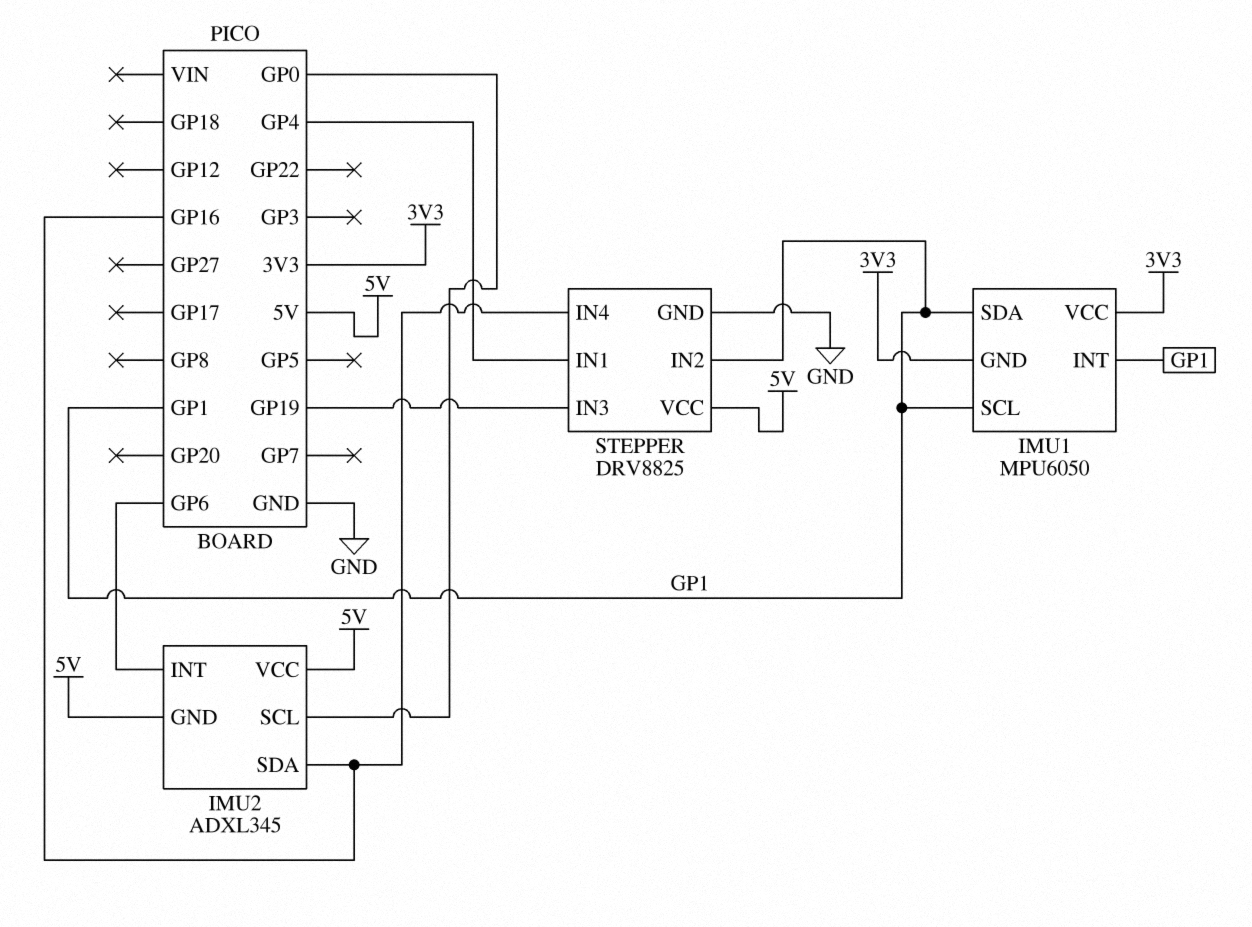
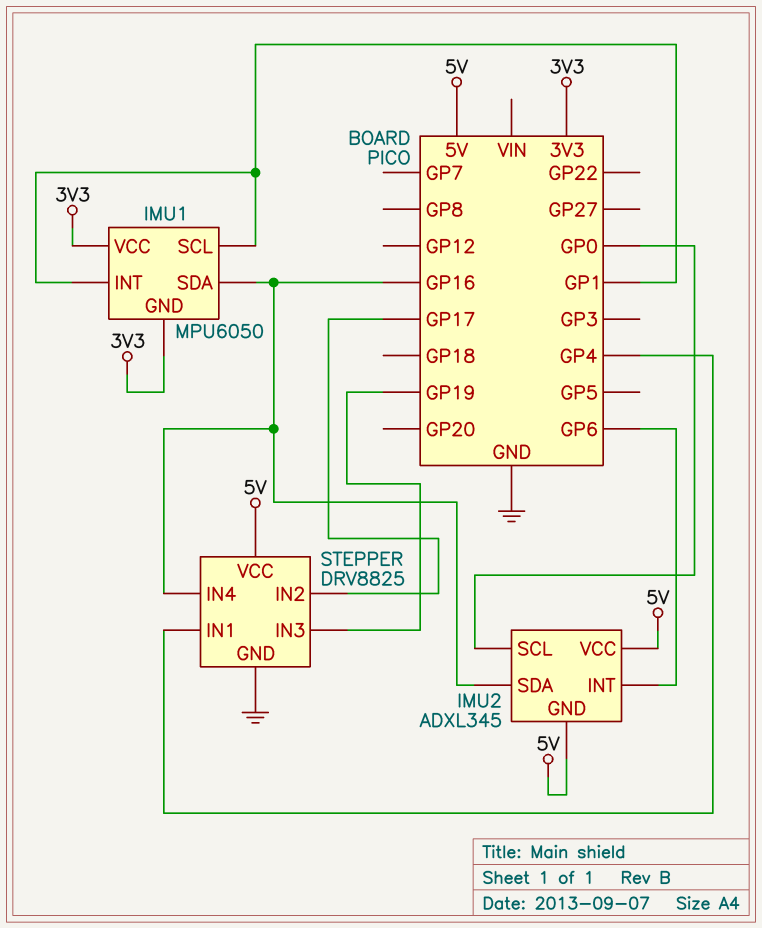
IMU1 pin SDA: GP1 -> GP16
STEPPER pin IN2: GP1 -> GP17

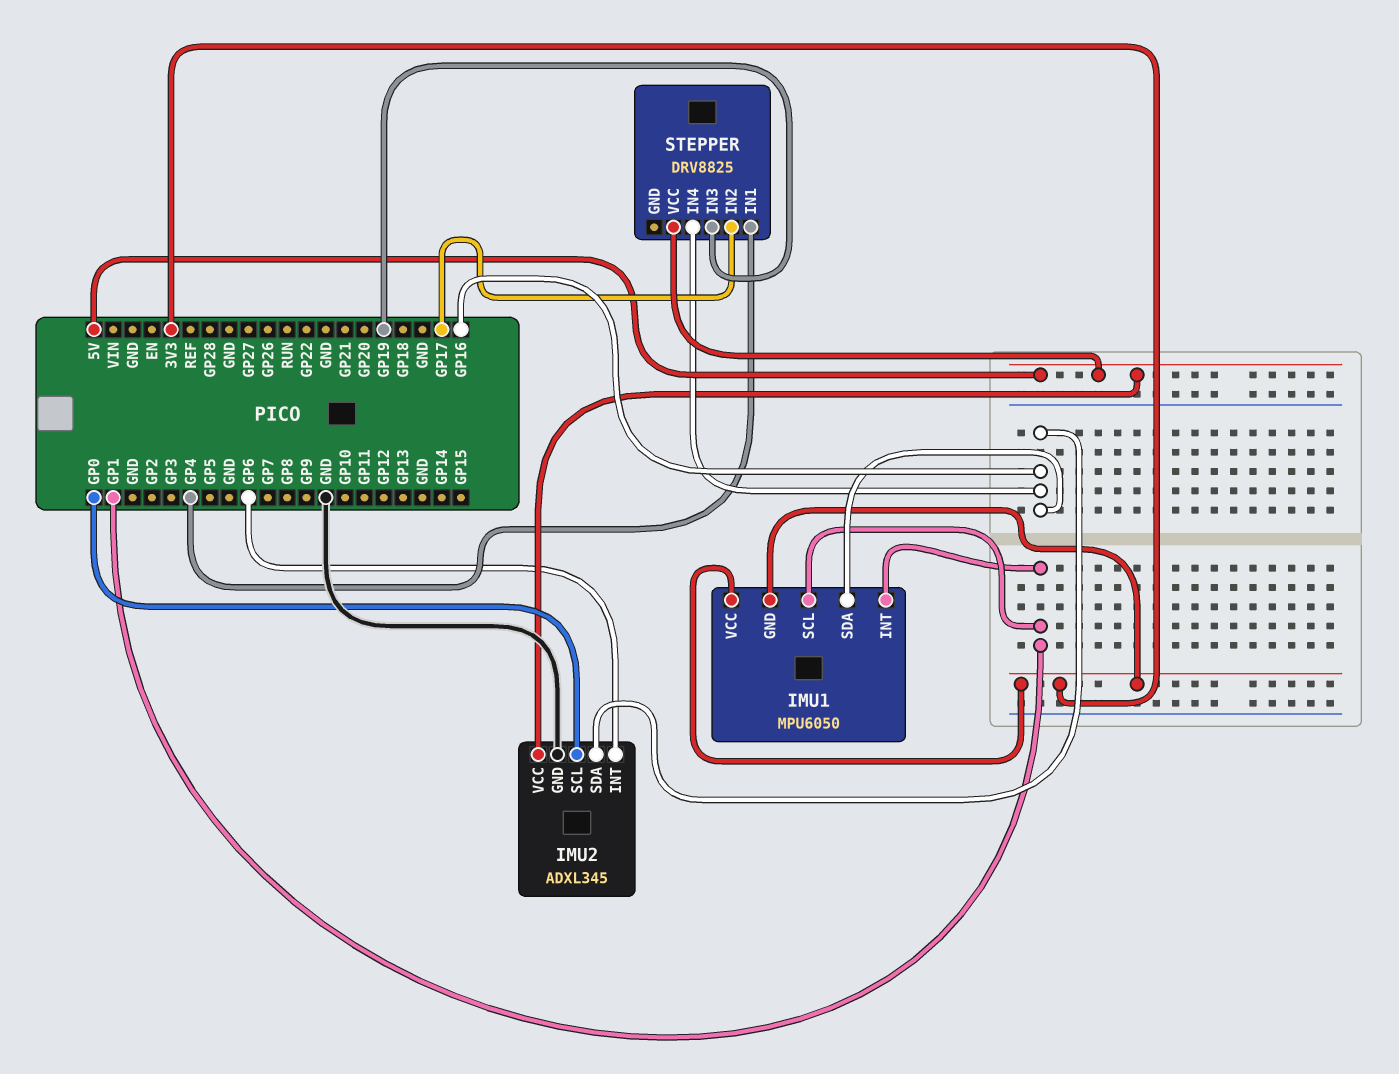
IMU2 pin GND: 5V -> GND
STEPPER pin GND: GND -> none

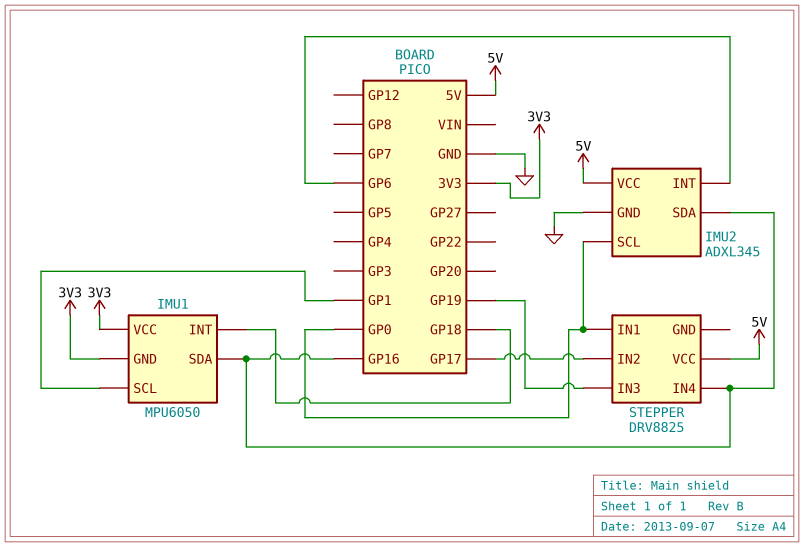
IMU1 pin INT: GP1 -> GP18
STEPPER pin IN1: GP4 -> GP0

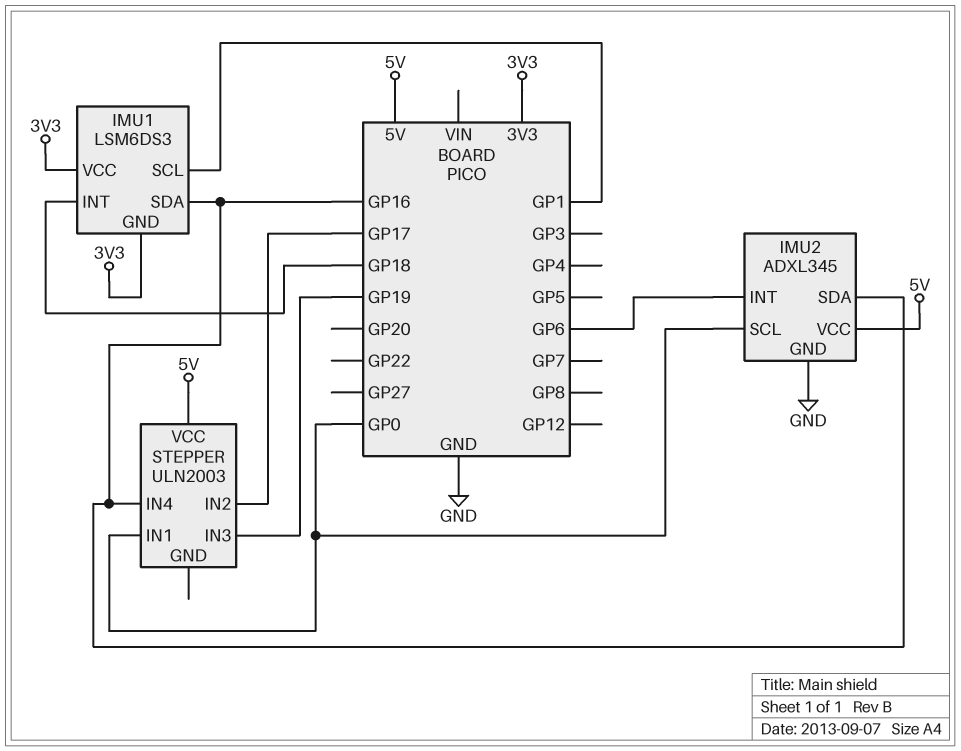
IMU1: MPU6050 -> LSM6DS3
STEPPER: DRV8825 -> ULN2003

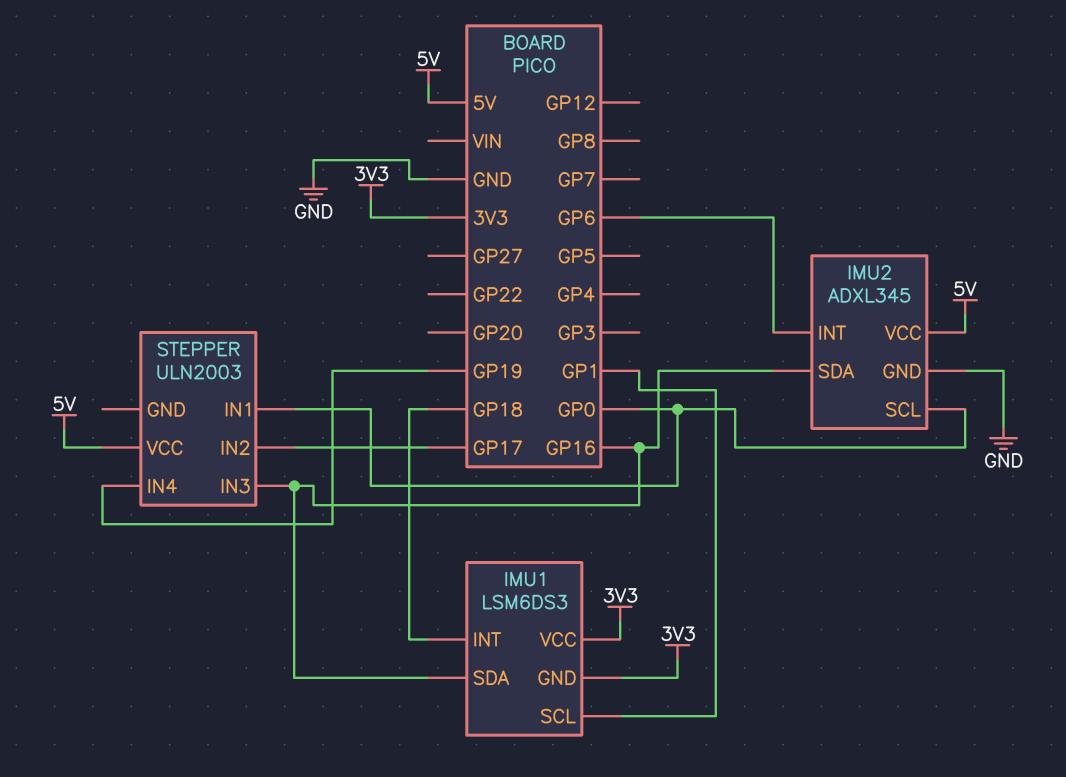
STEPPER pin IN3: GP19 -> GP16
STEPPER pin IN4: GP16 -> GP19

